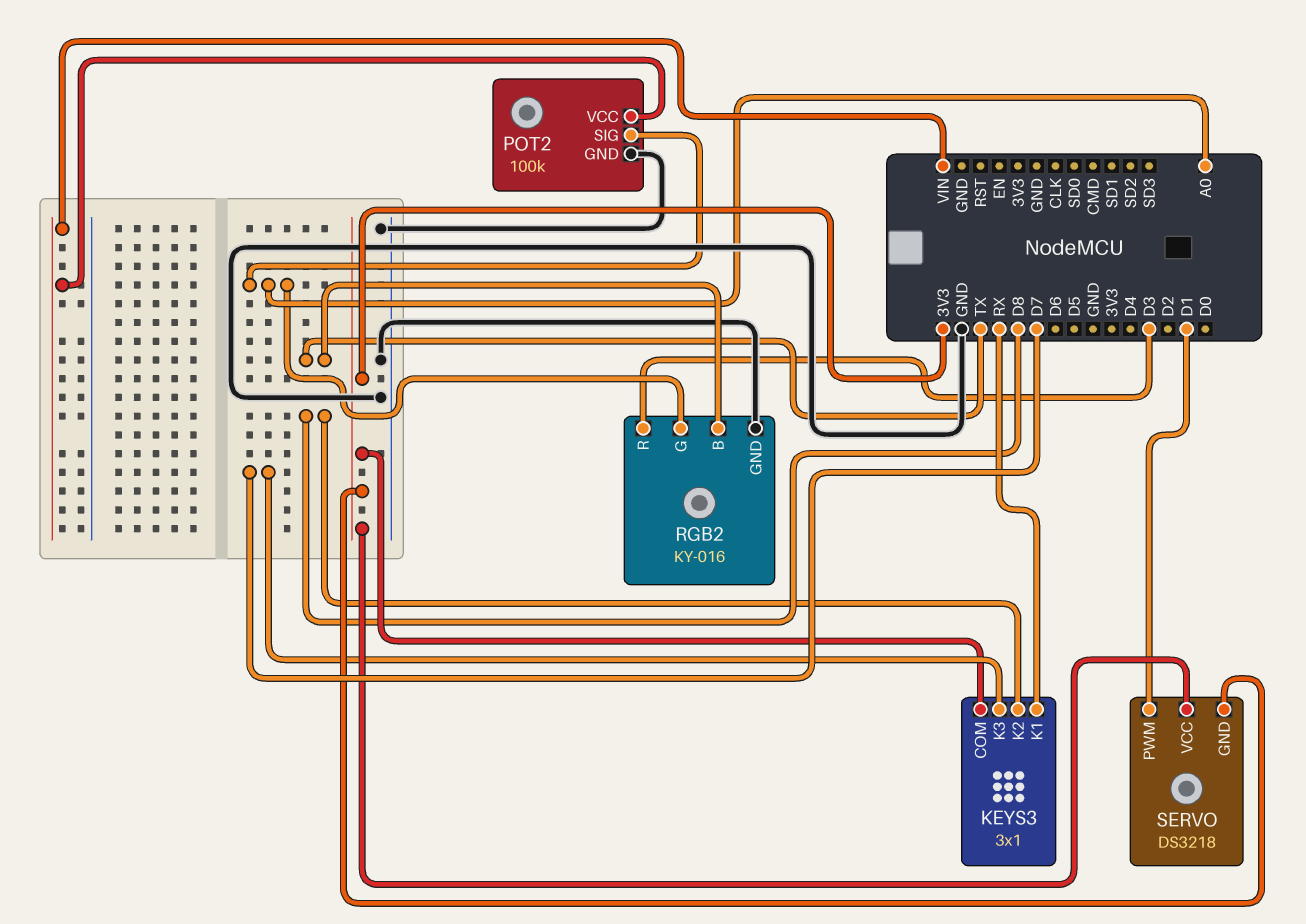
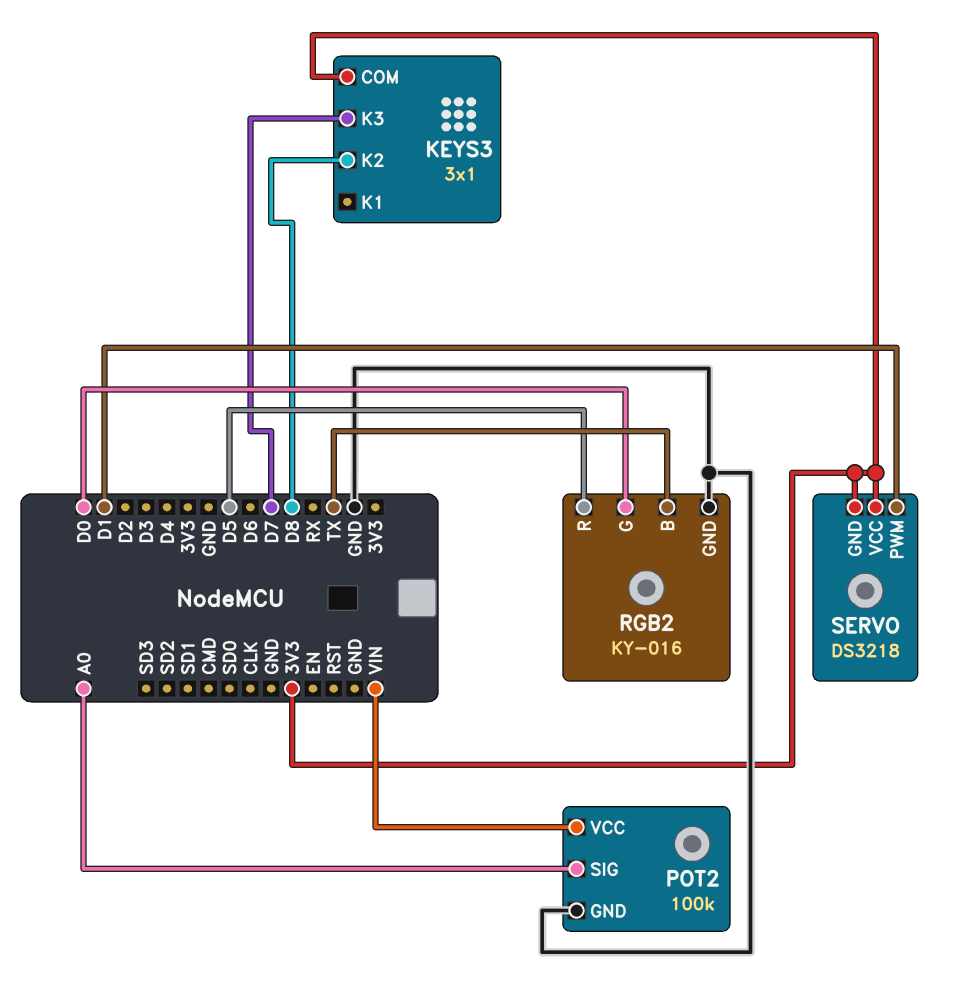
KEYS3 pin K1: RX -> none
RGB2 pin G: A0 -> D0
RGB2 pin R: D3 -> D5

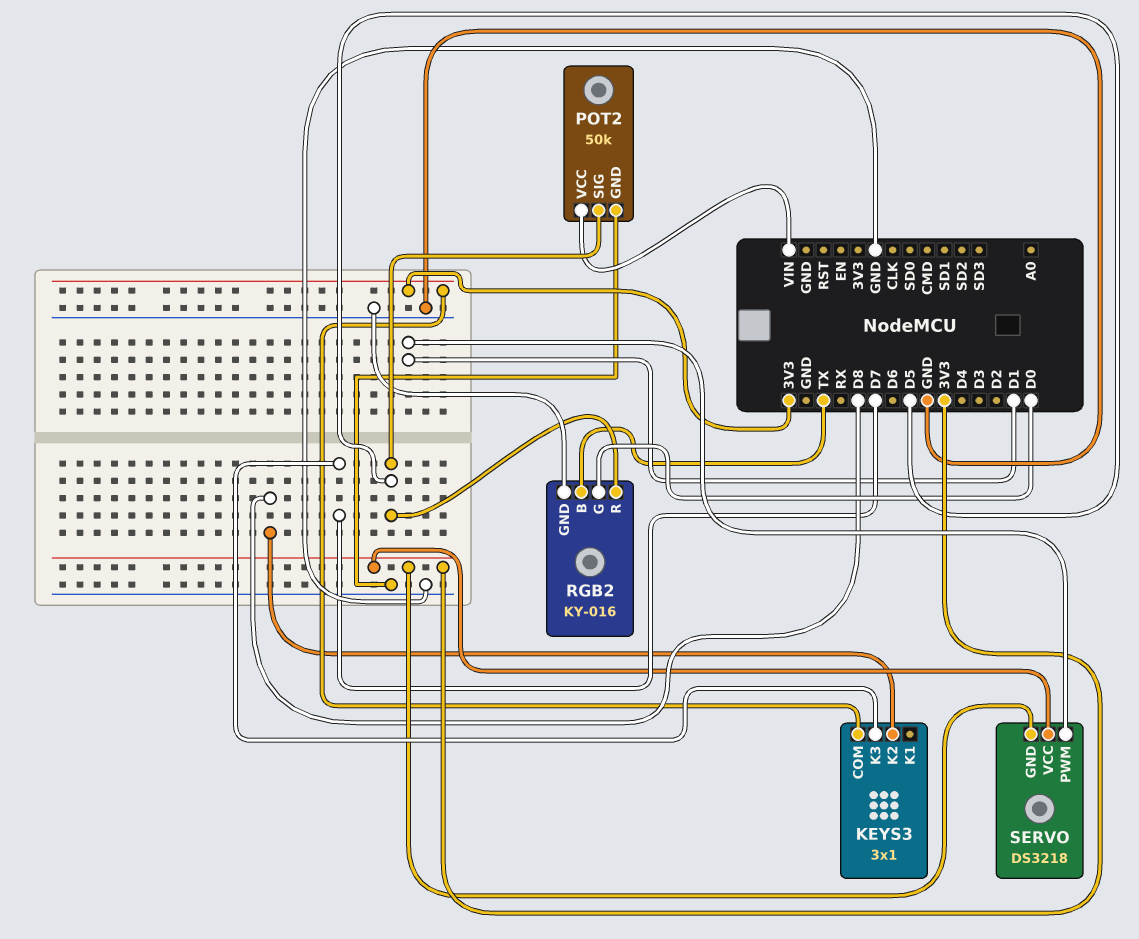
POT2: 100k -> 50k
POT2 pin SIG: A0 -> D5

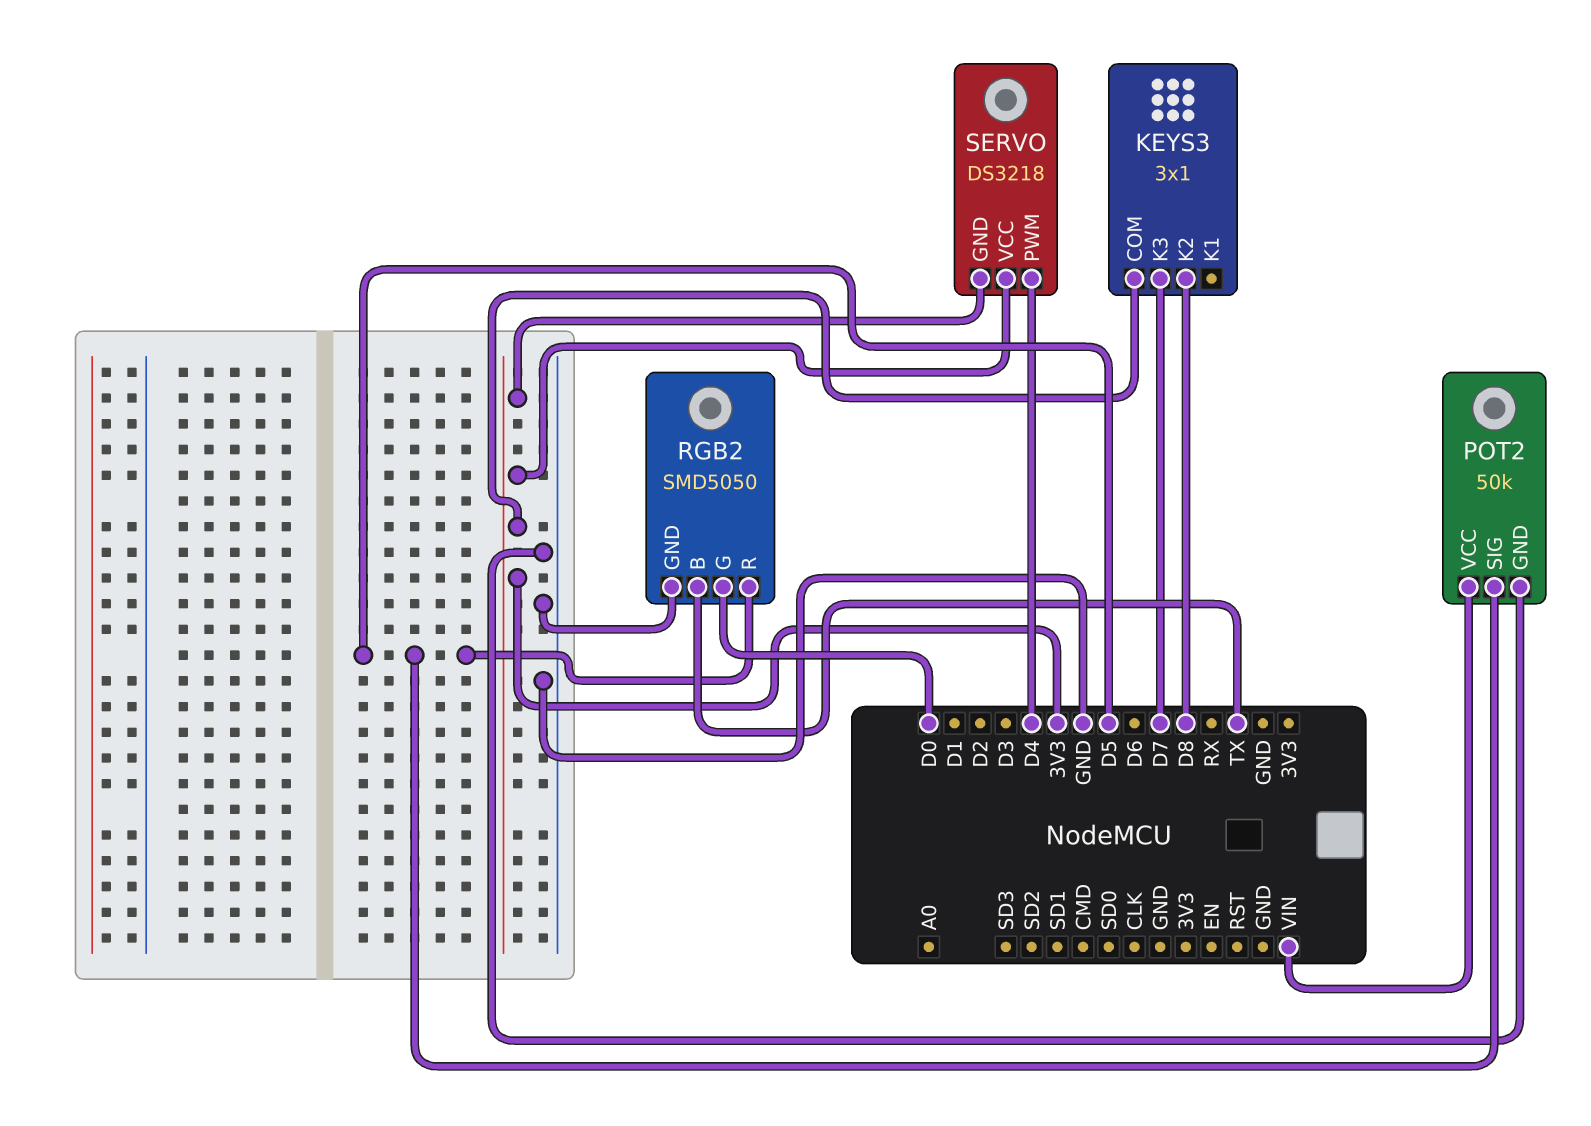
RGB2: KY-016 -> SMD5050
SERVO pin PWM: D1 -> D4

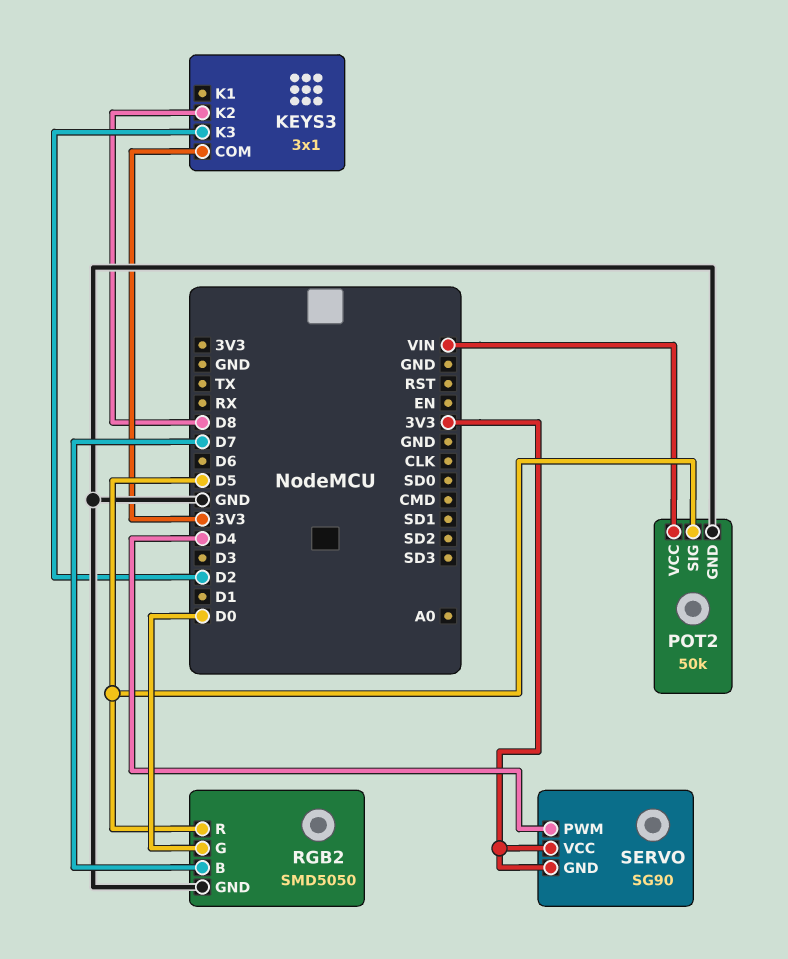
KEYS3 pin K3: D7 -> D2
RGB2 pin B: TX -> D7
SERVO: DS3218 -> SG90

